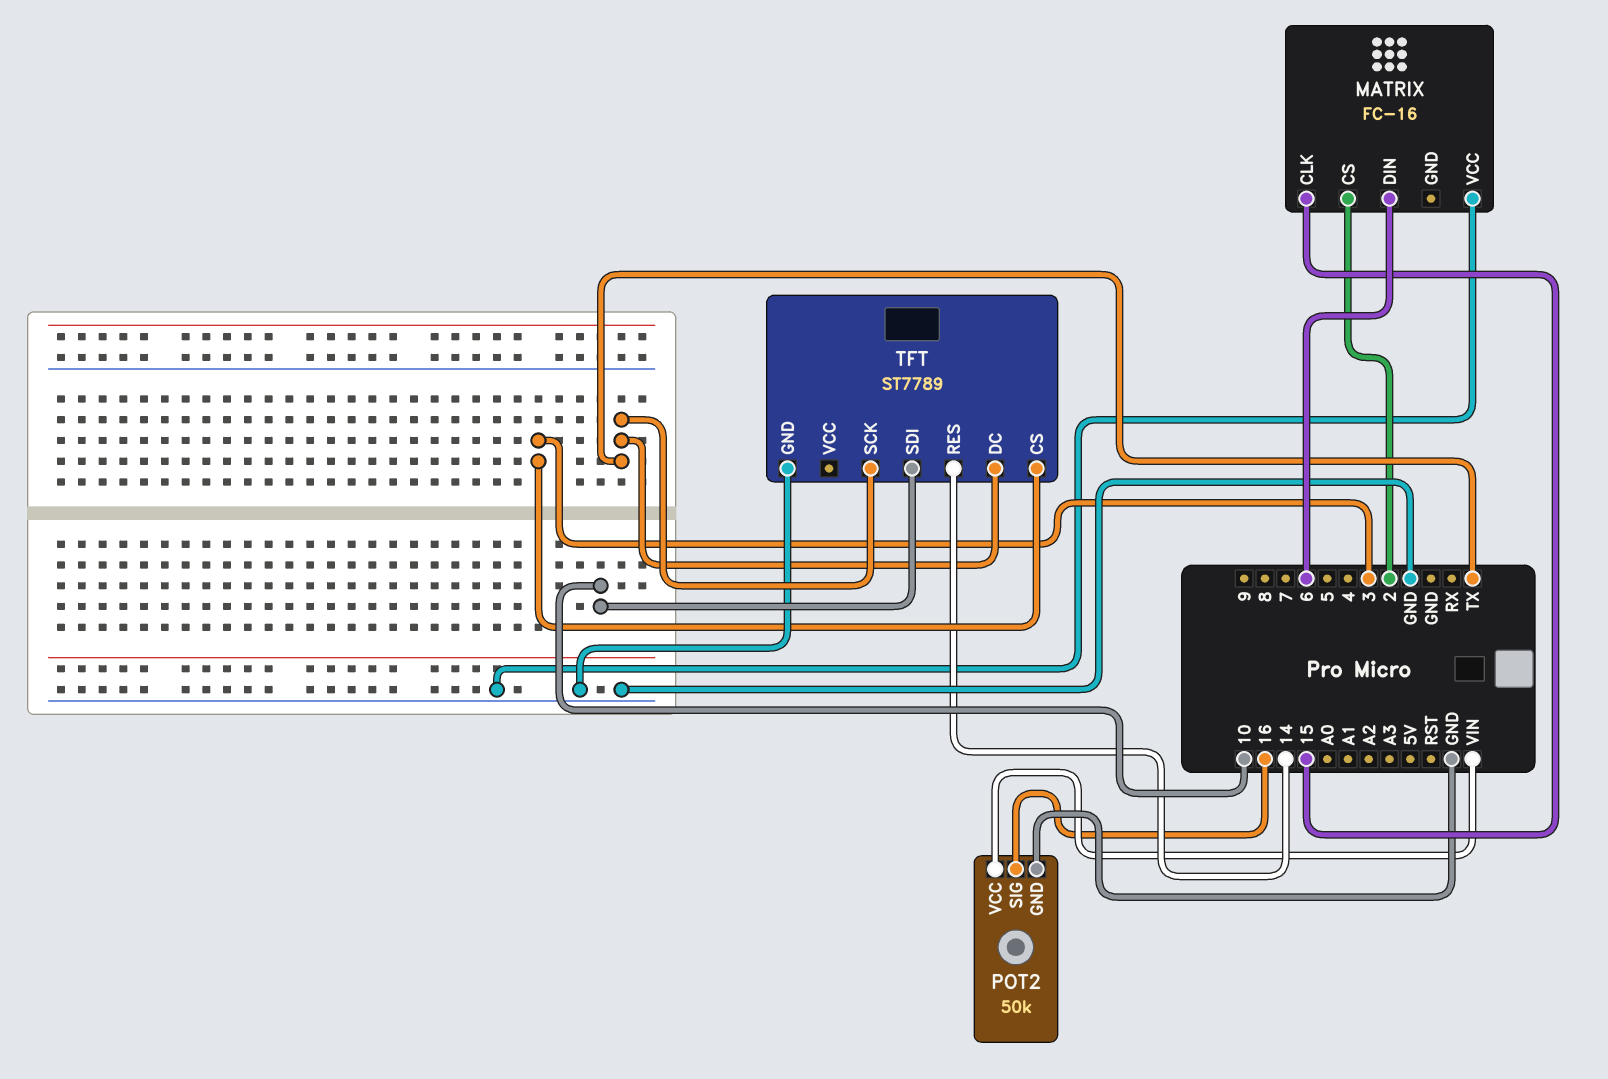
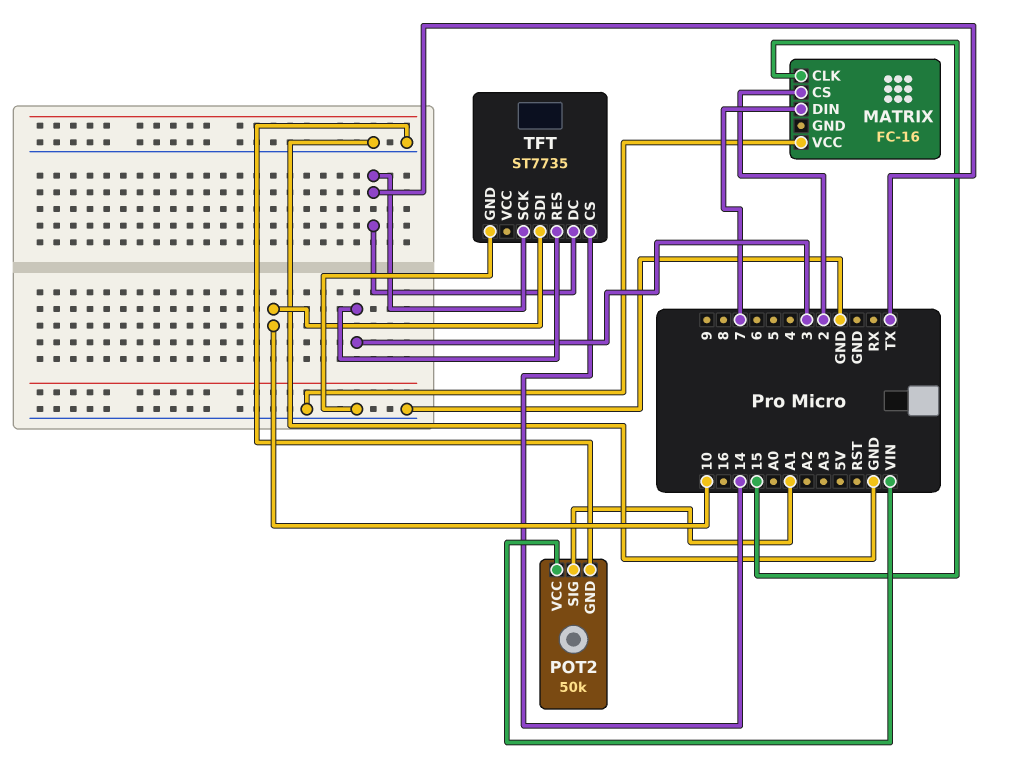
MATRIX pin DIN: 6 -> 7
POT2 pin SIG: 16 -> A1
TFT: ST7789 -> ST7735
TFT pin CS: 3 -> 14
TFT pin RES: 14 -> 3

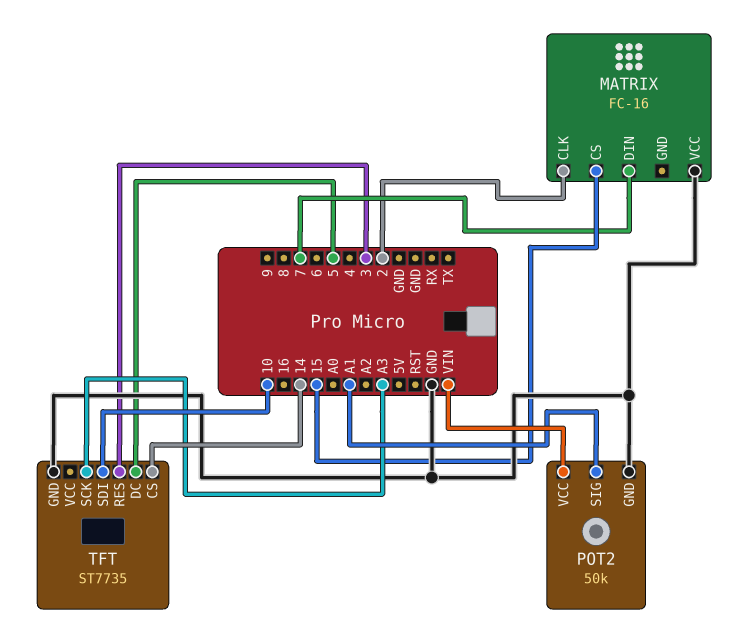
MATRIX pin CLK: 15 -> 2
MATRIX pin CS: 2 -> 15
TFT pin DC: TX -> 5
TFT pin SCK: TX -> A3

